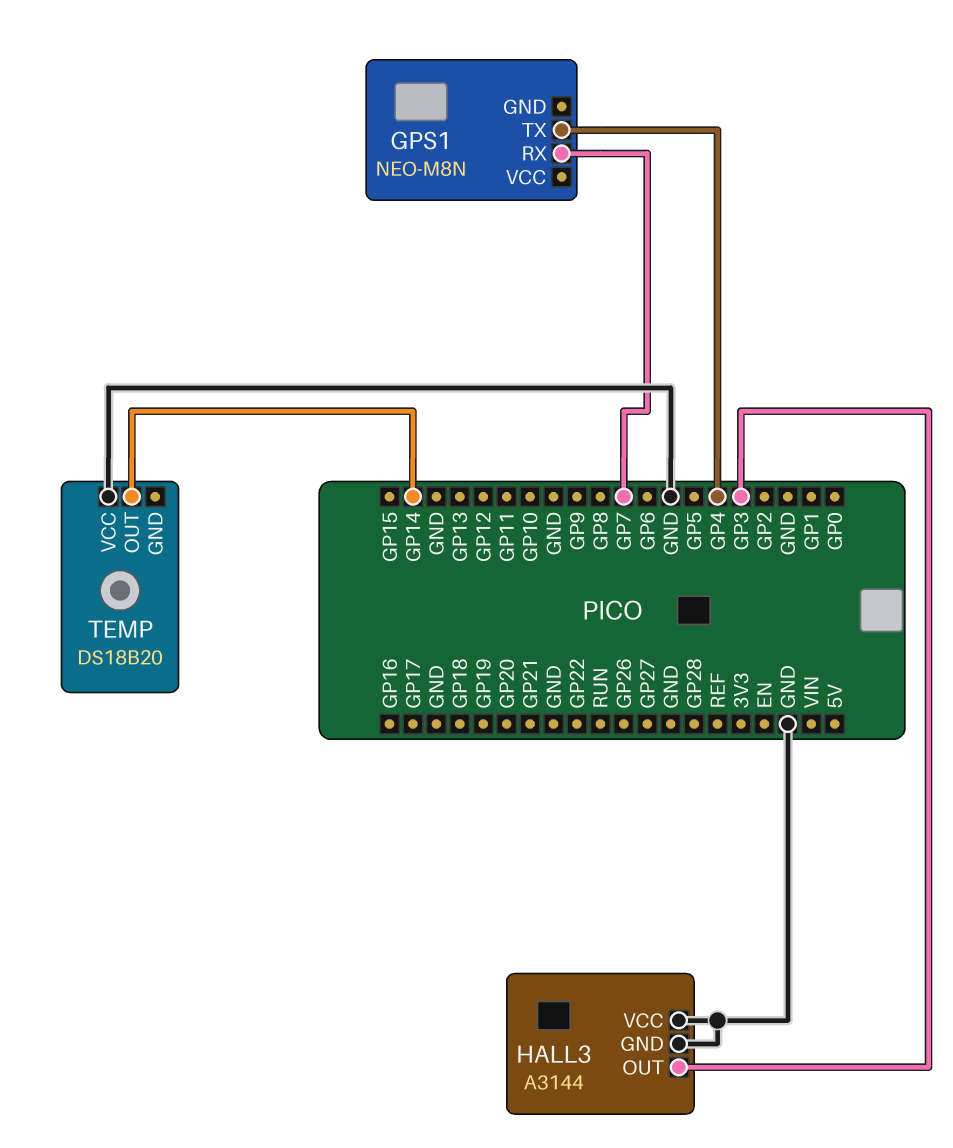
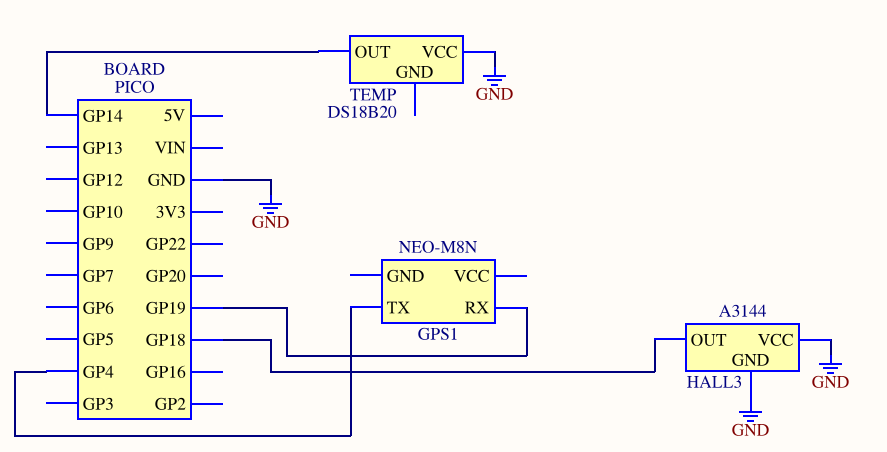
GPS1 pin RX: GP7 -> GP19
HALL3 pin OUT: GP3 -> GP18

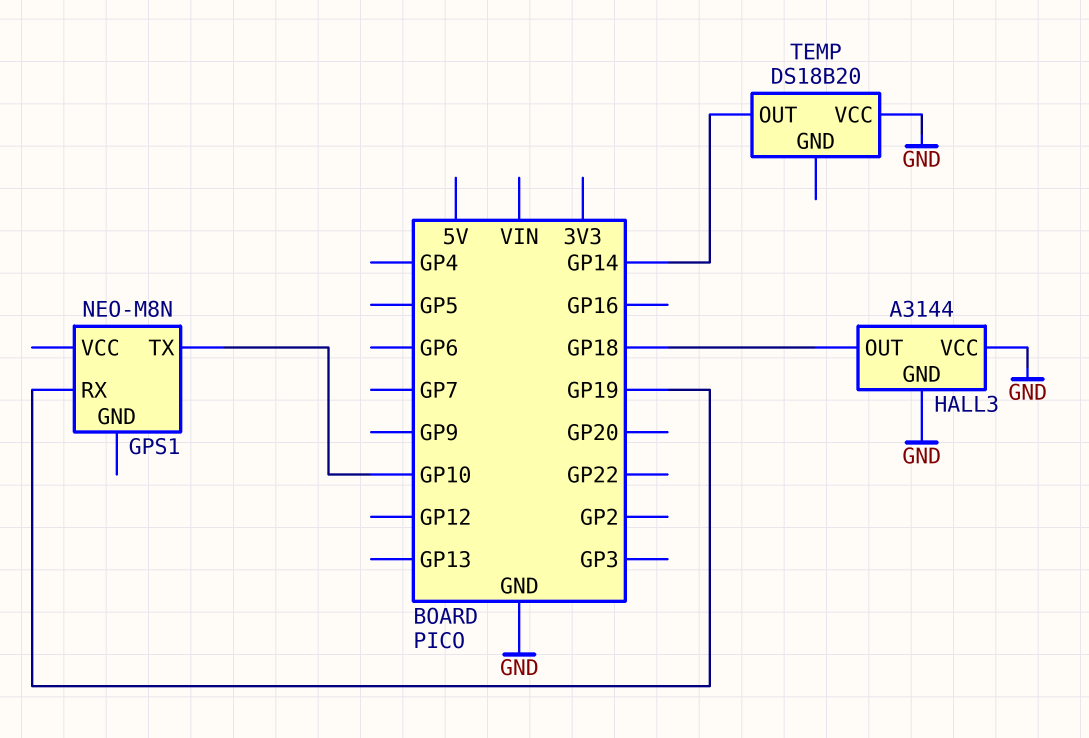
GPS1 pin TX: GP4 -> GP10

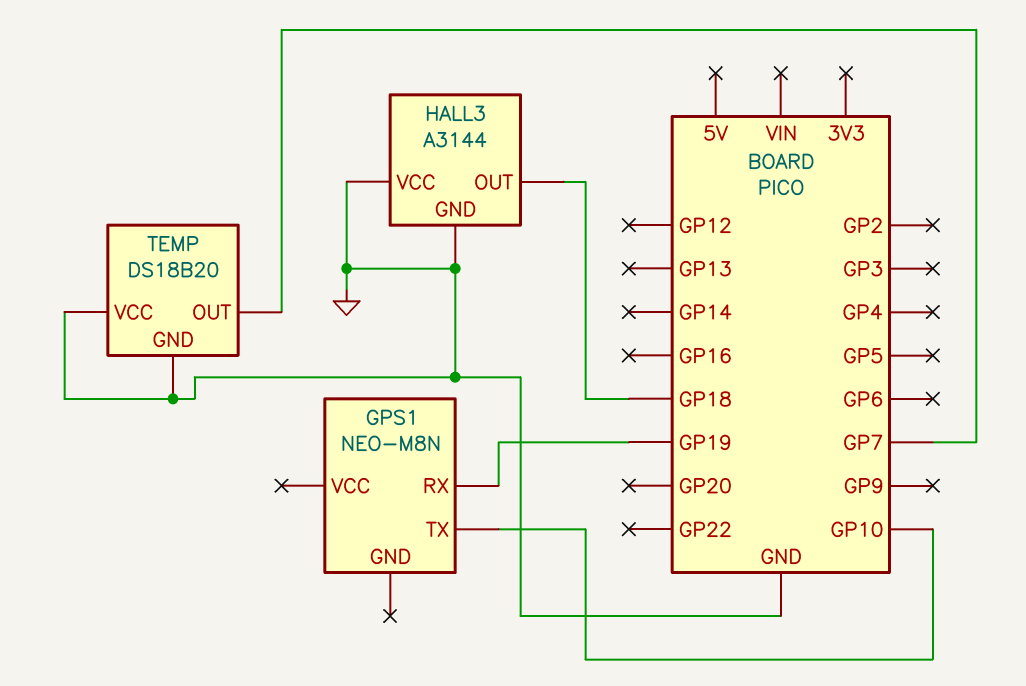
TEMP pin GND: none -> GND
TEMP pin OUT: GP14 -> GP7

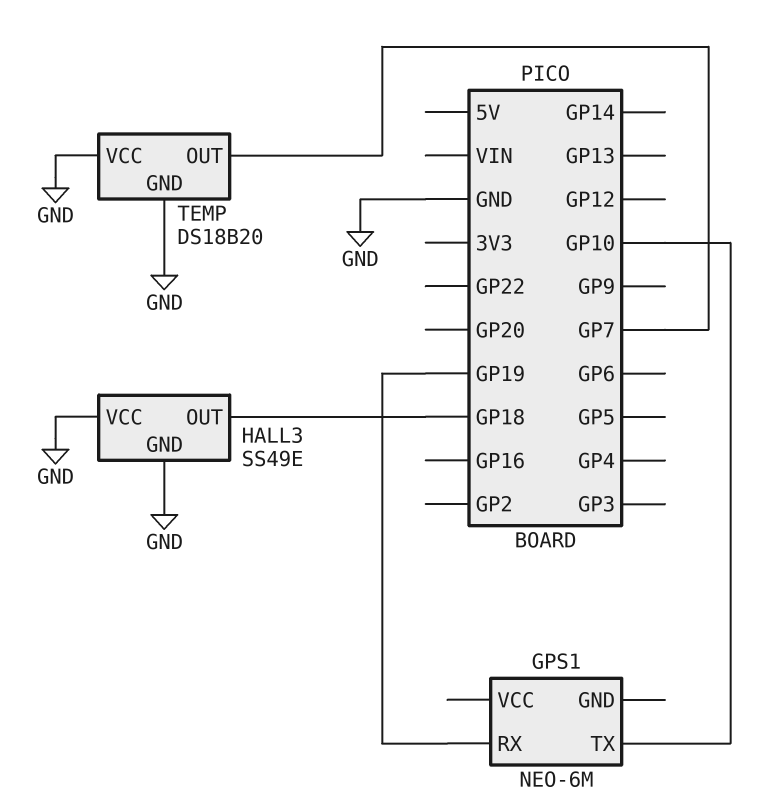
GPS1: NEO-M8N -> NEO-6M
HALL3: A3144 -> SS49E

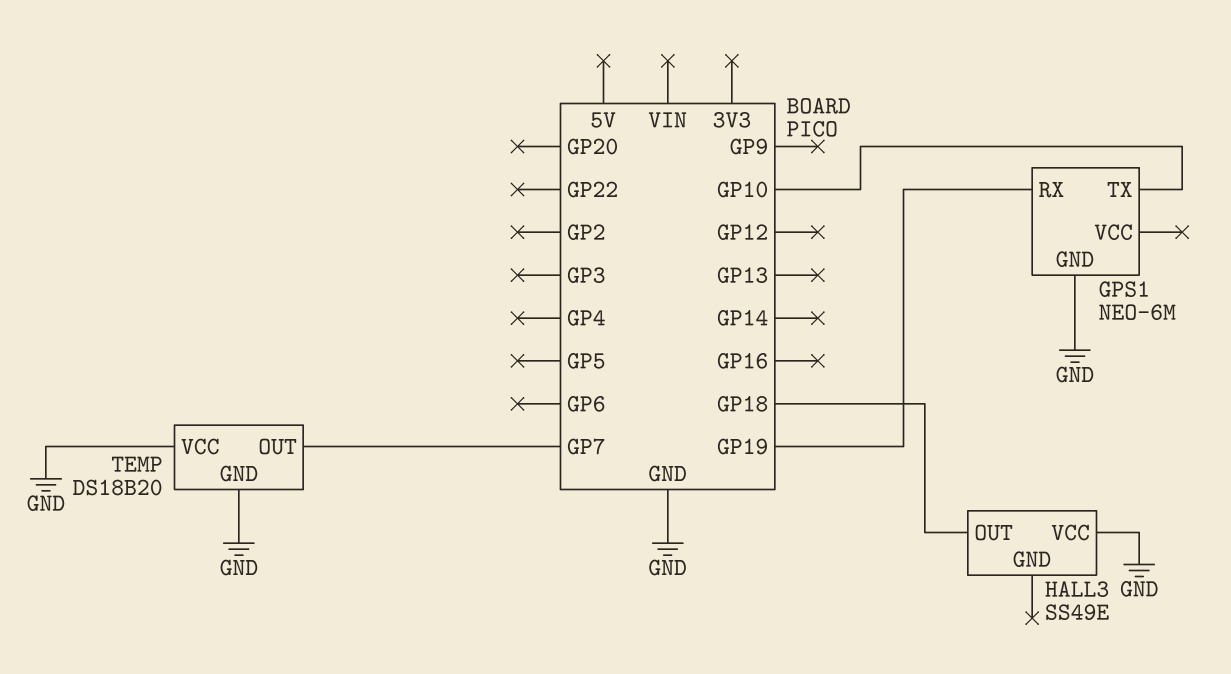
GPS1 pin GND: none -> GND
HALL3 pin GND: GND -> none

